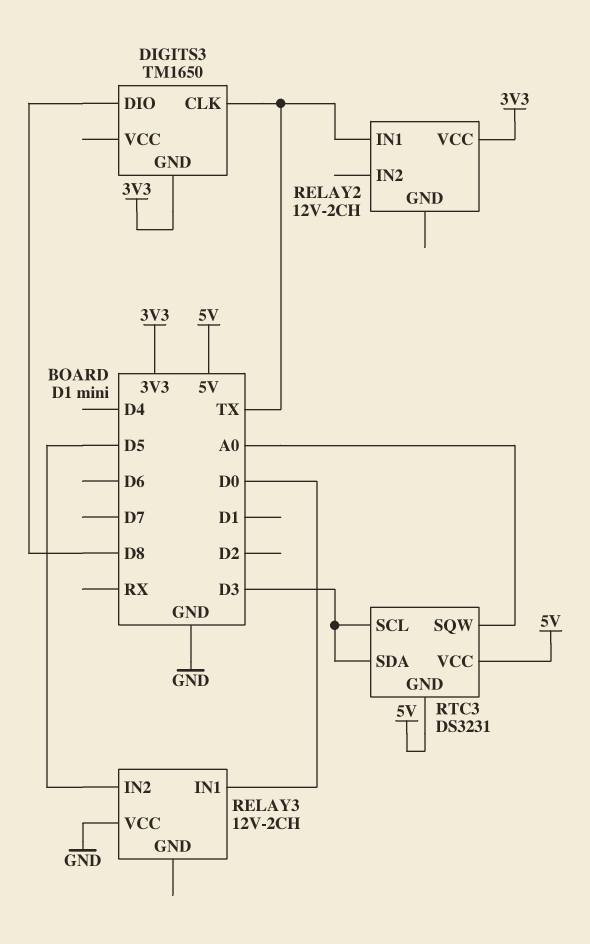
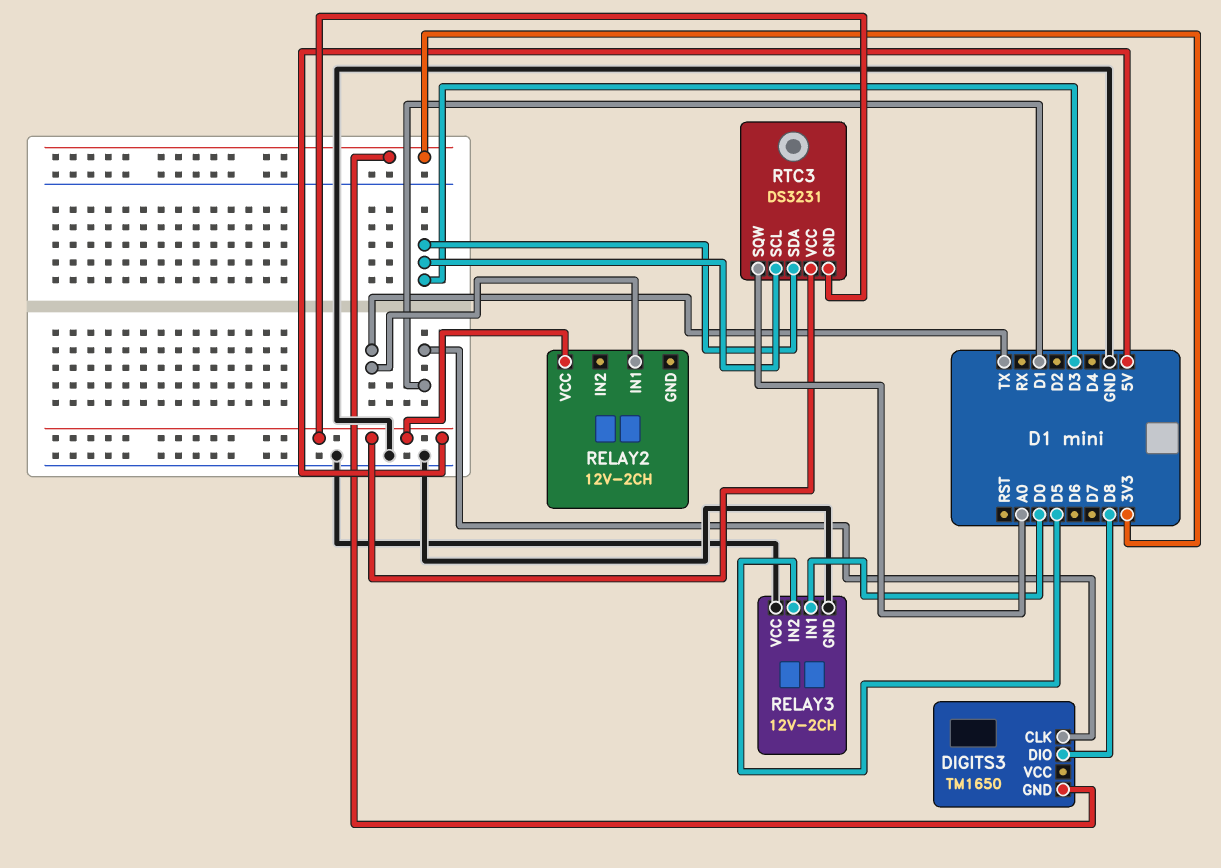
DIGITS3 pin CLK: TX -> D1
RELAY2 pin VCC: 3V3 -> 5V
RELAY3 pin GND: none -> GND

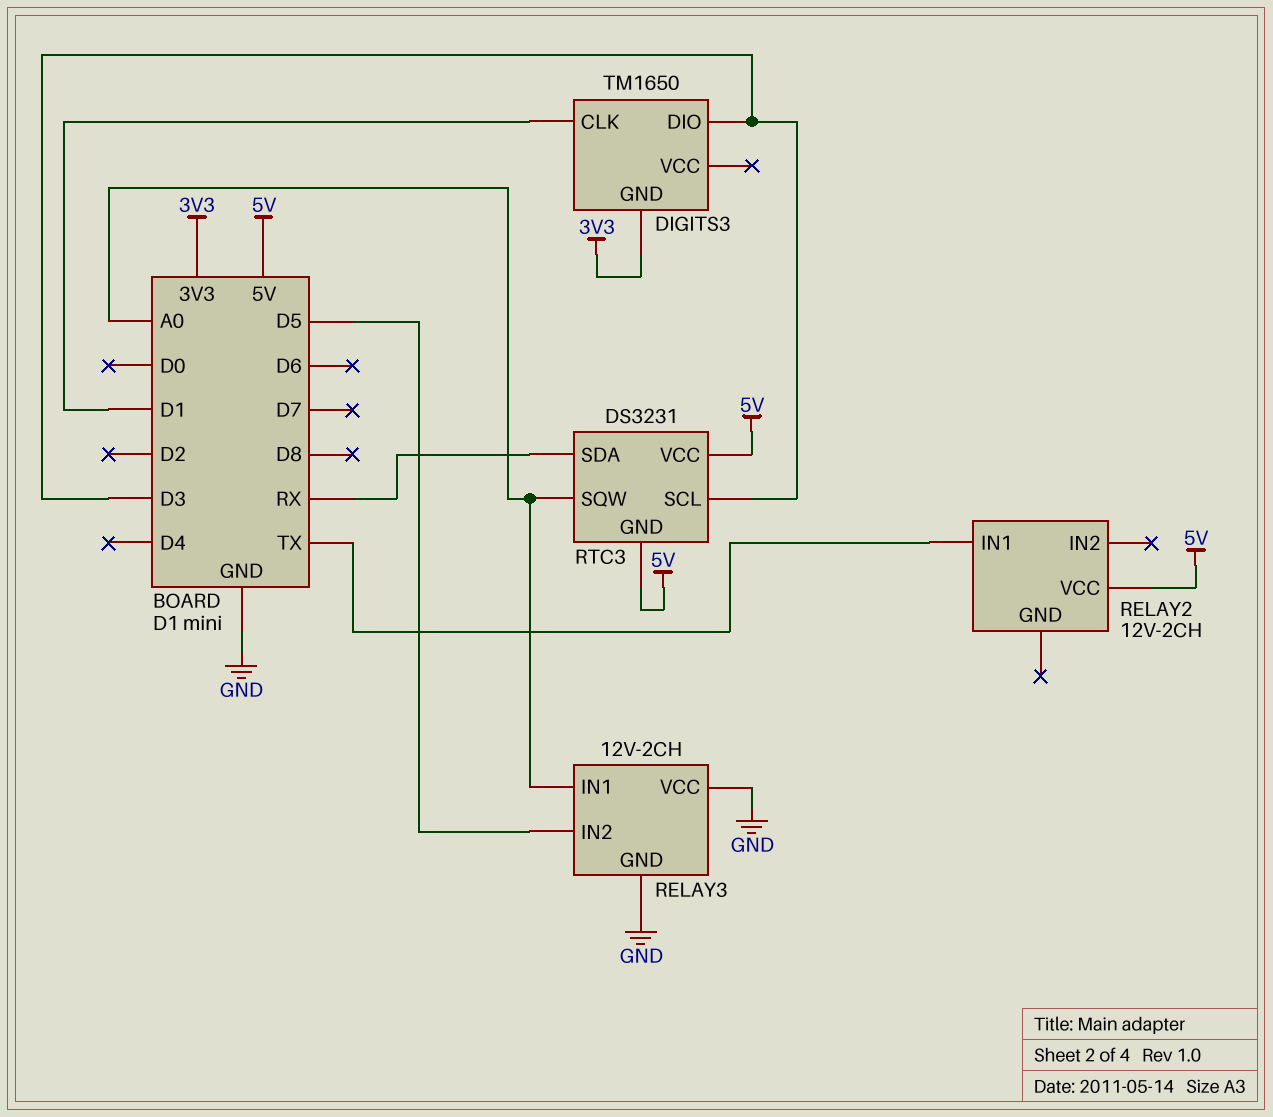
DIGITS3 pin DIO: D8 -> D3
RELAY3 pin IN1: D0 -> A0
RTC3 pin SDA: D3 -> RX

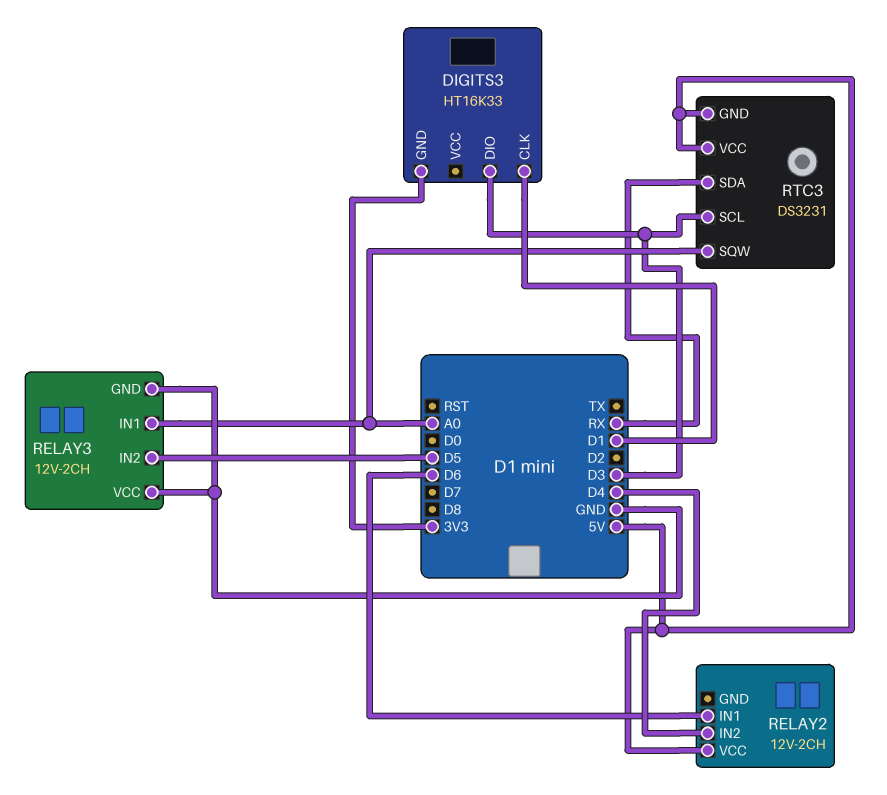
DIGITS3: TM1650 -> HT16K33
RELAY2 pin IN1: TX -> D6
RELAY2 pin IN2: none -> D4

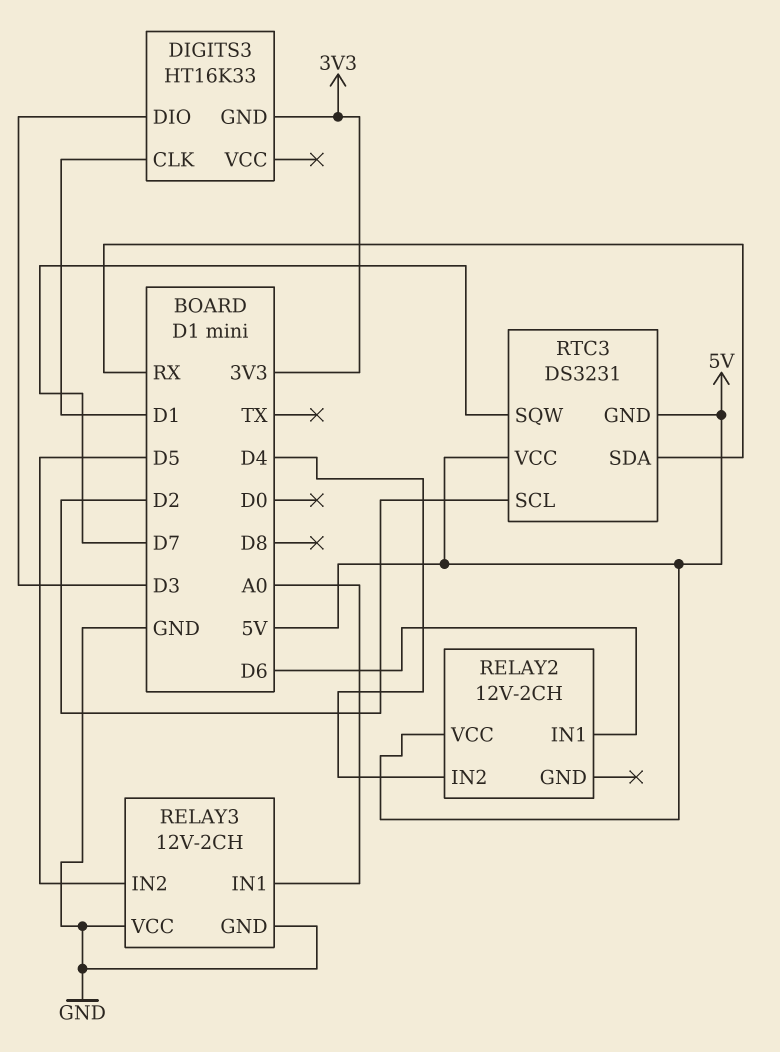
RTC3 pin SCL: D3 -> D2
RTC3 pin SQW: A0 -> D7

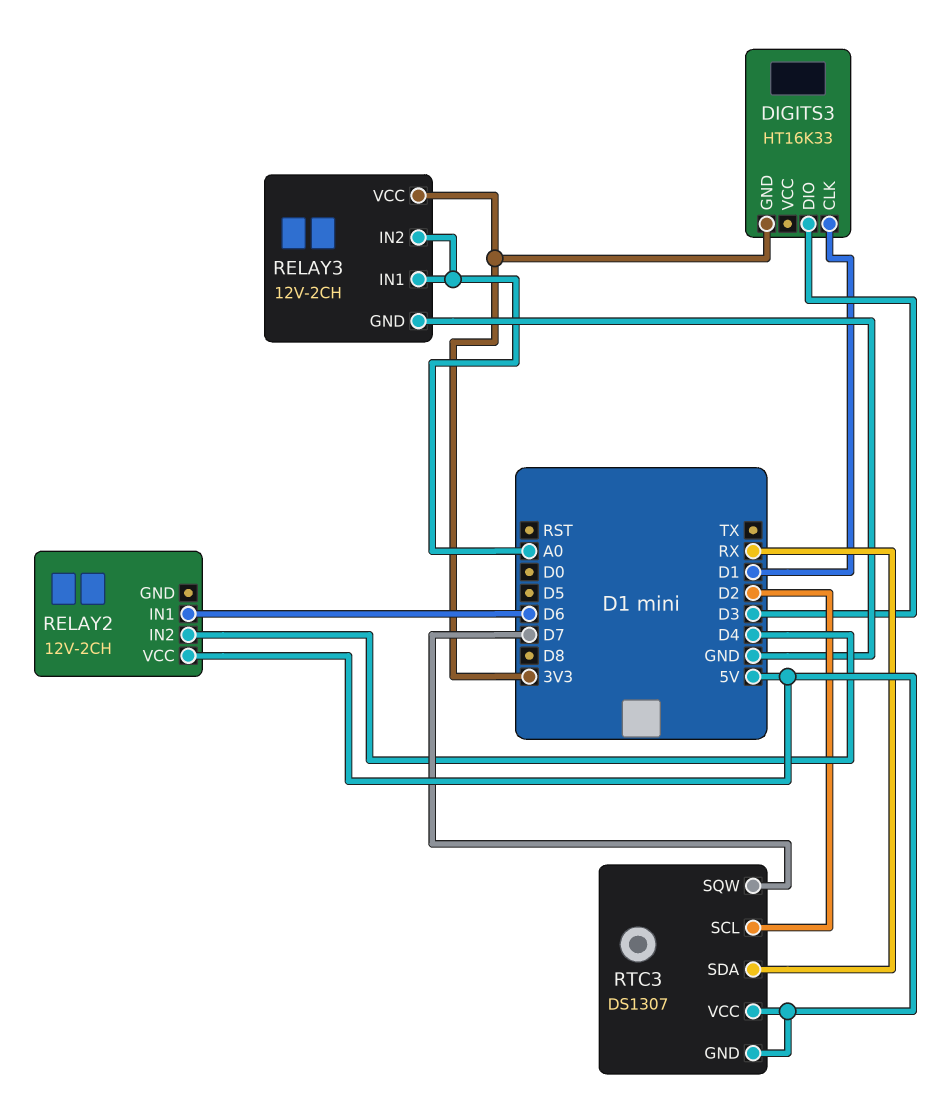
RELAY3 pin IN2: D5 -> A0
RELAY3 pin VCC: GND -> 3V3
RTC3: DS3231 -> DS1307

